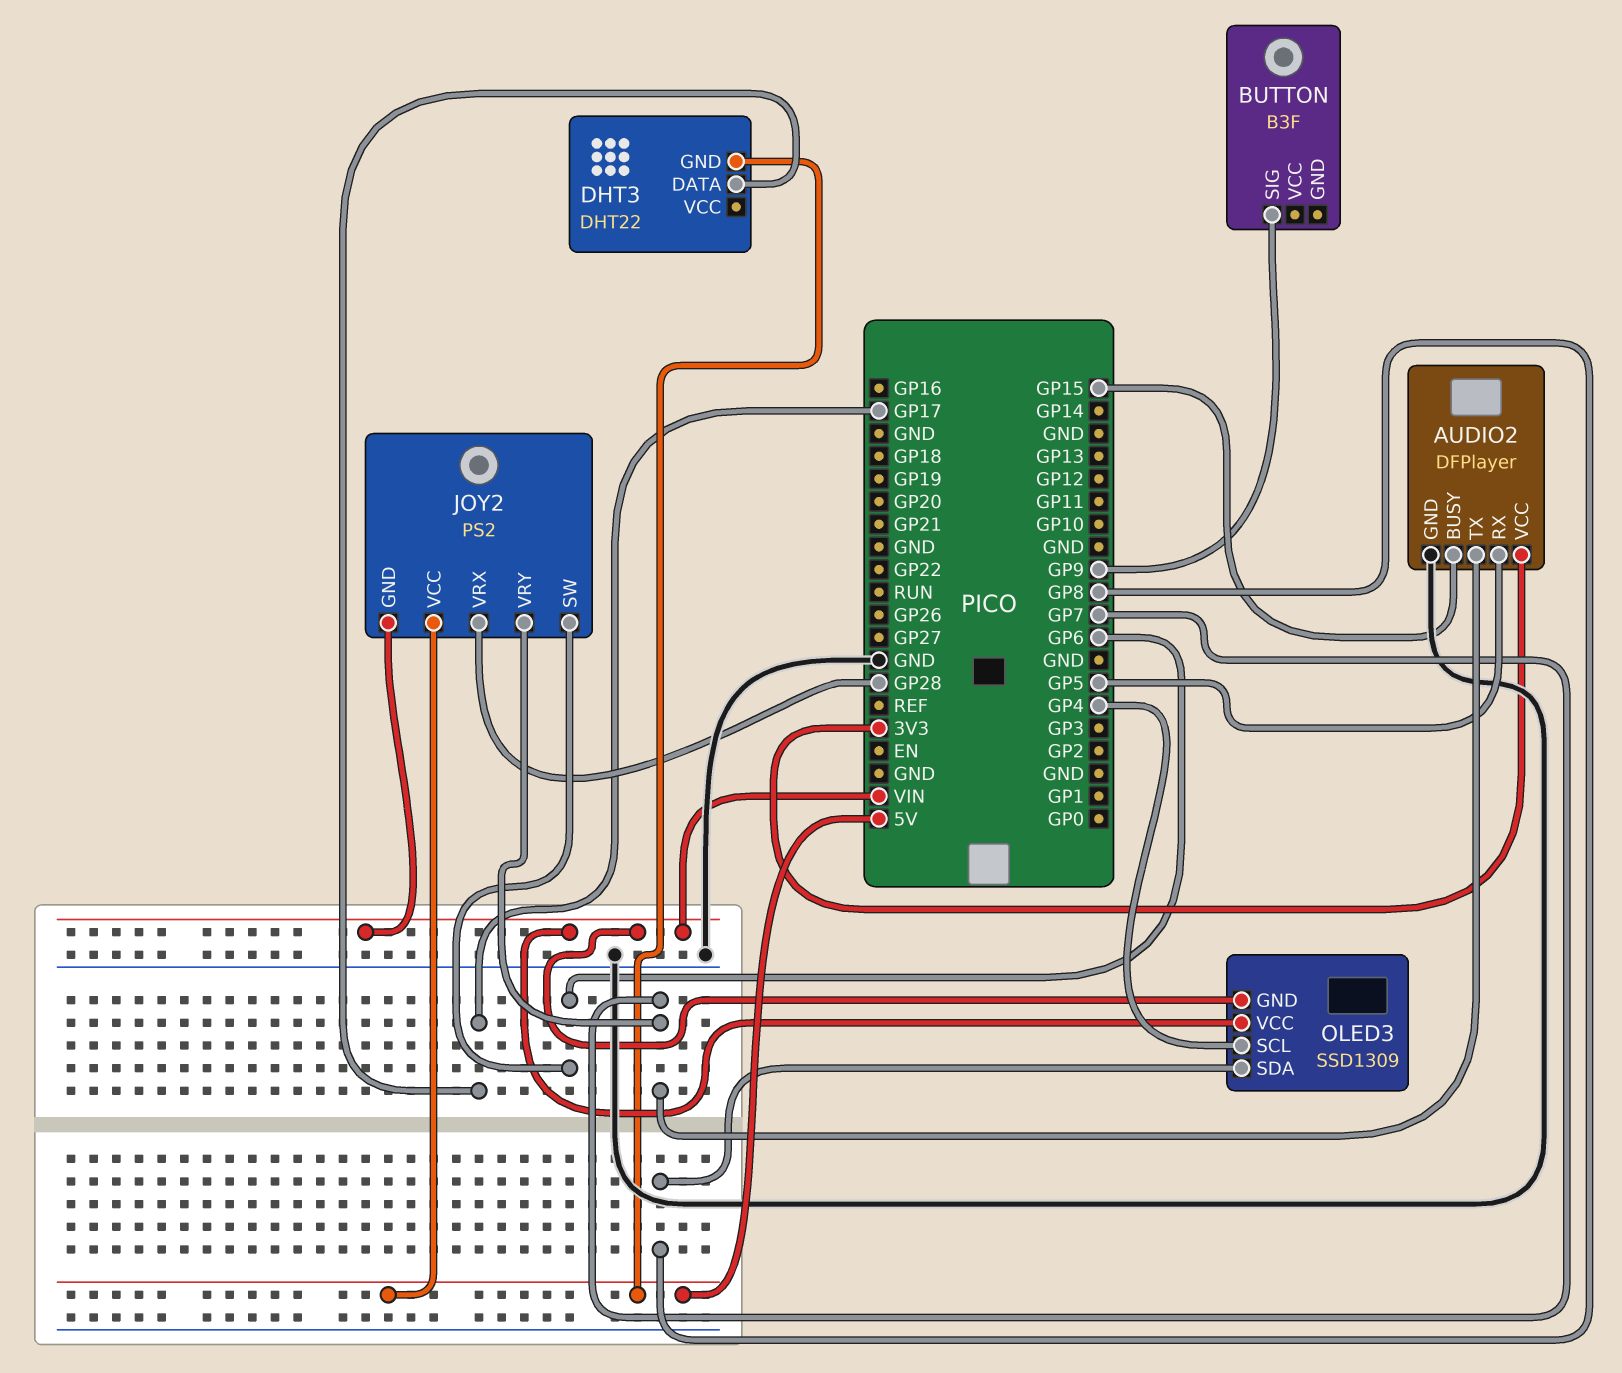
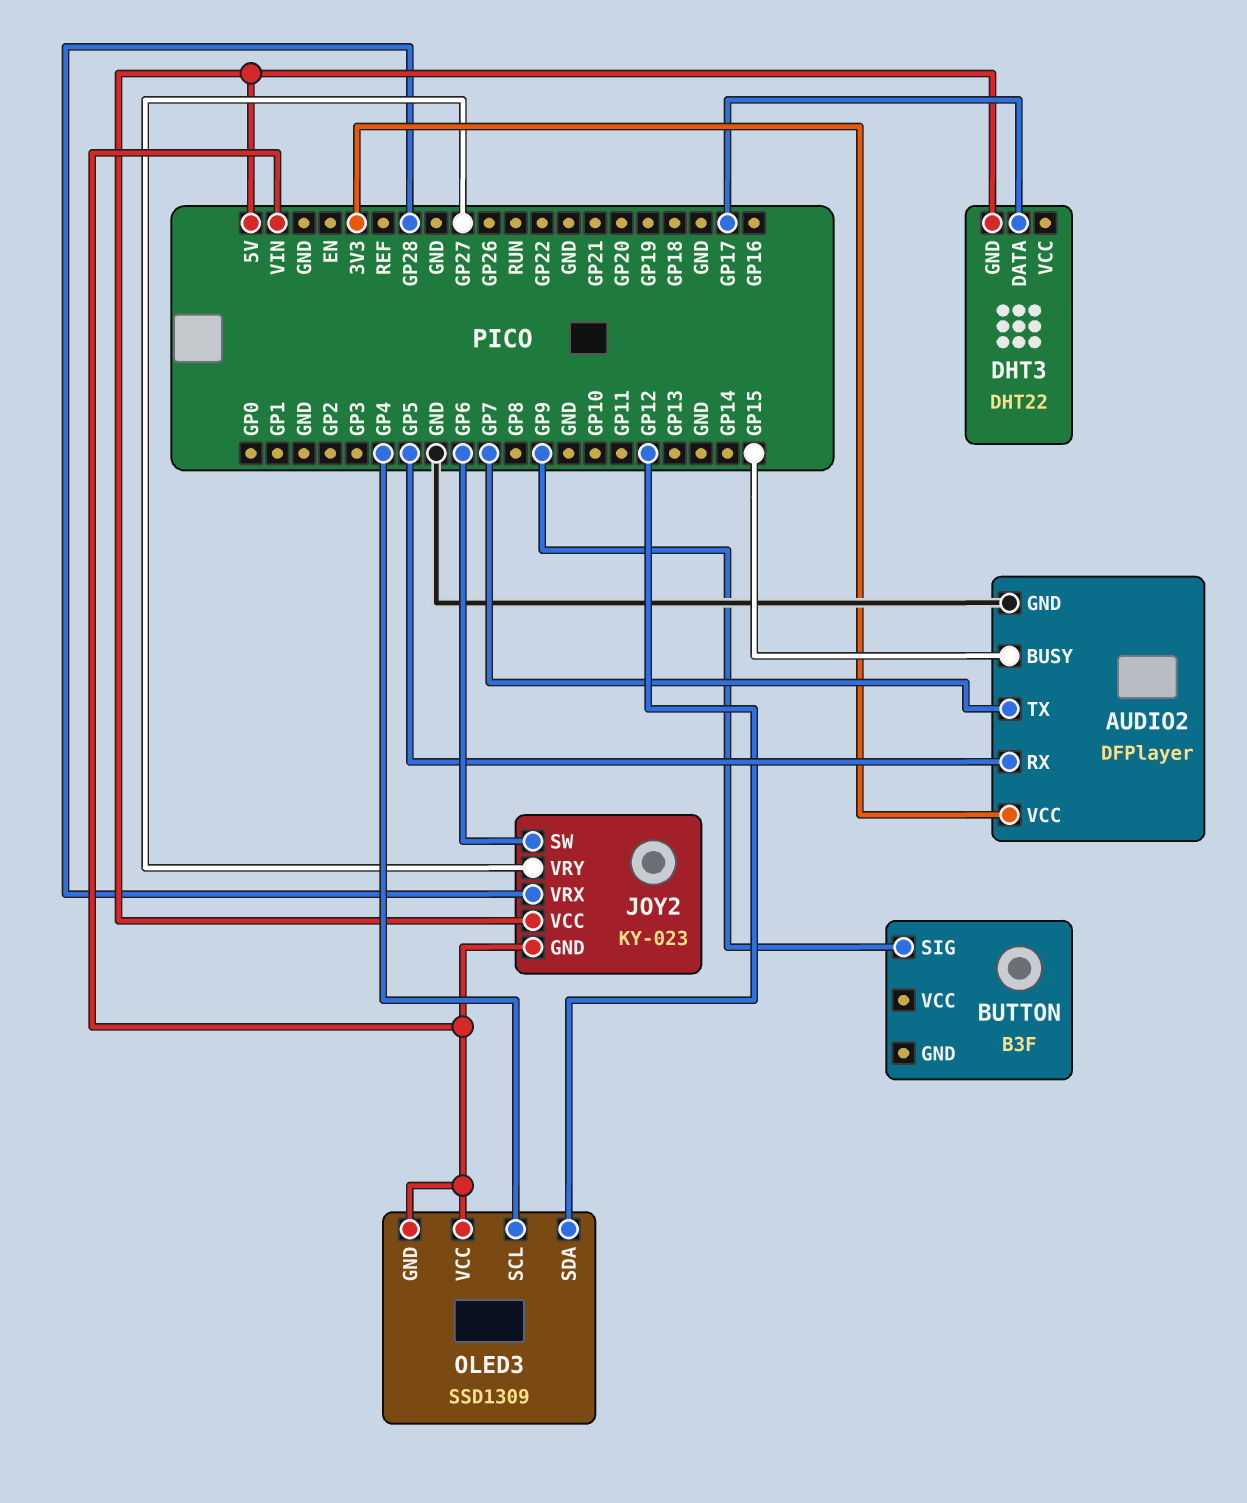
JOY2: PS2 -> KY-023
JOY2 pin VRY: GP7 -> GP27
OLED3 pin SDA: GP8 -> GP12

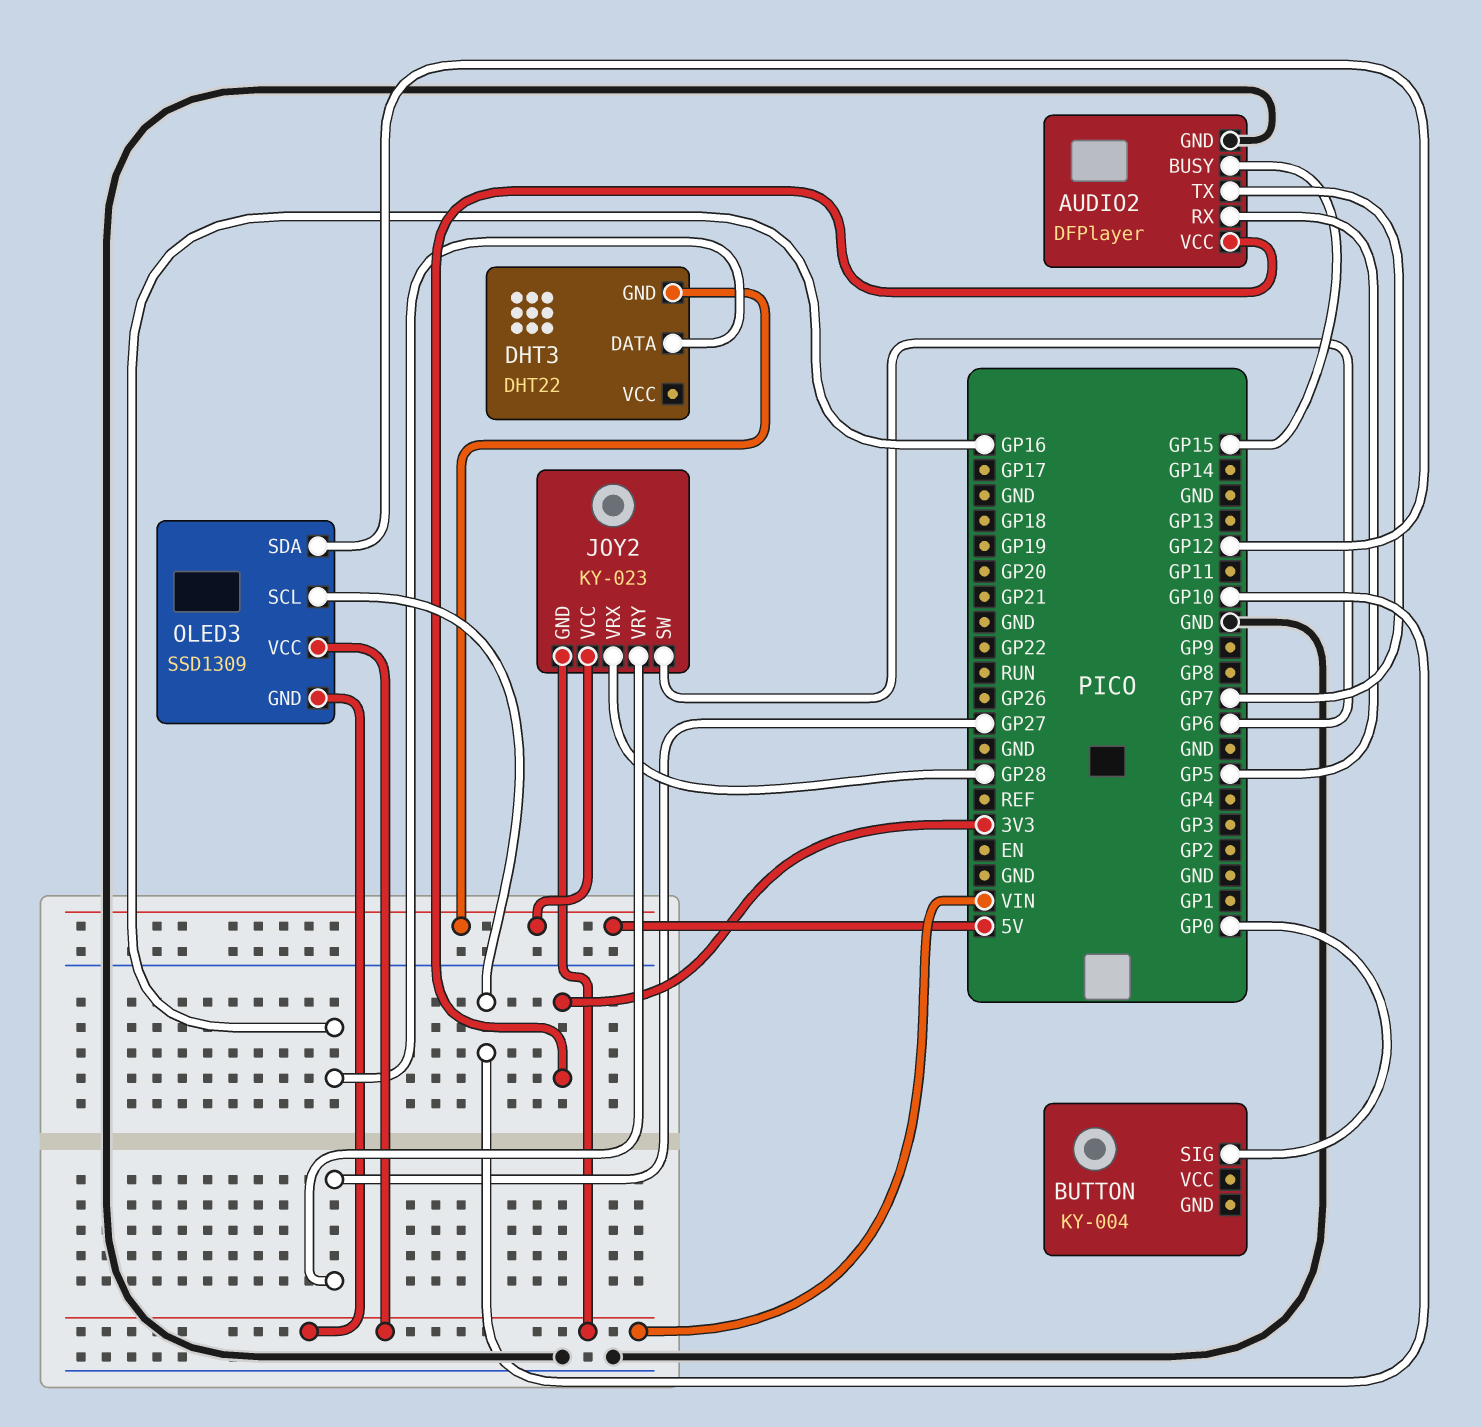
BUTTON: B3F -> KY-004
BUTTON pin SIG: GP9 -> GP0
DHT3 pin DATA: GP17 -> GP16
OLED3 pin SCL: GP4 -> GP10

